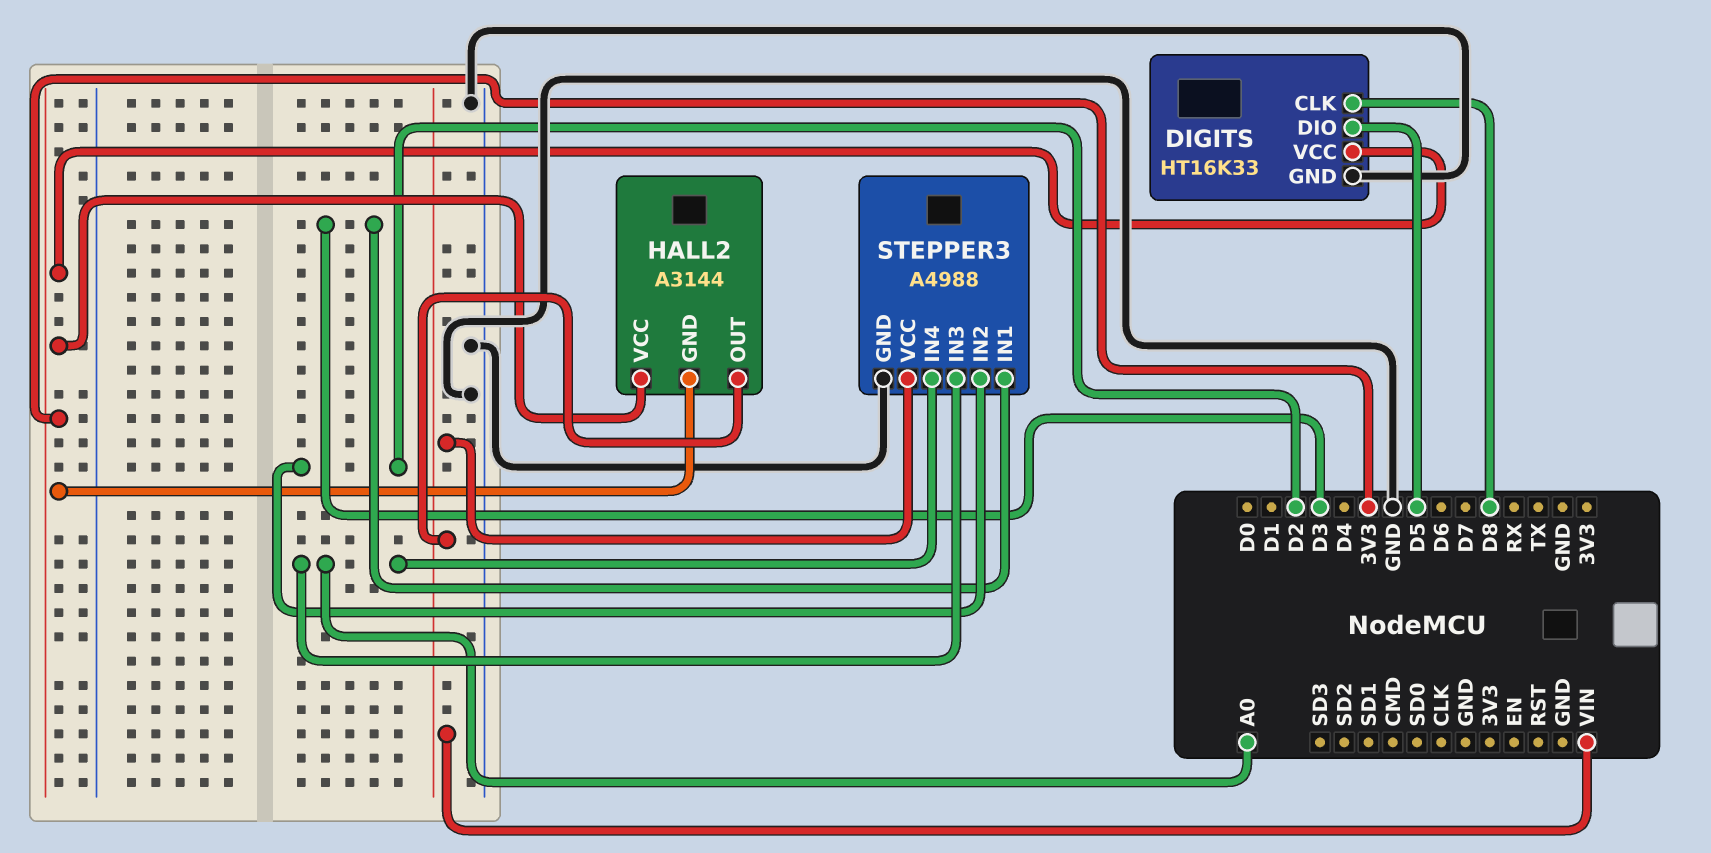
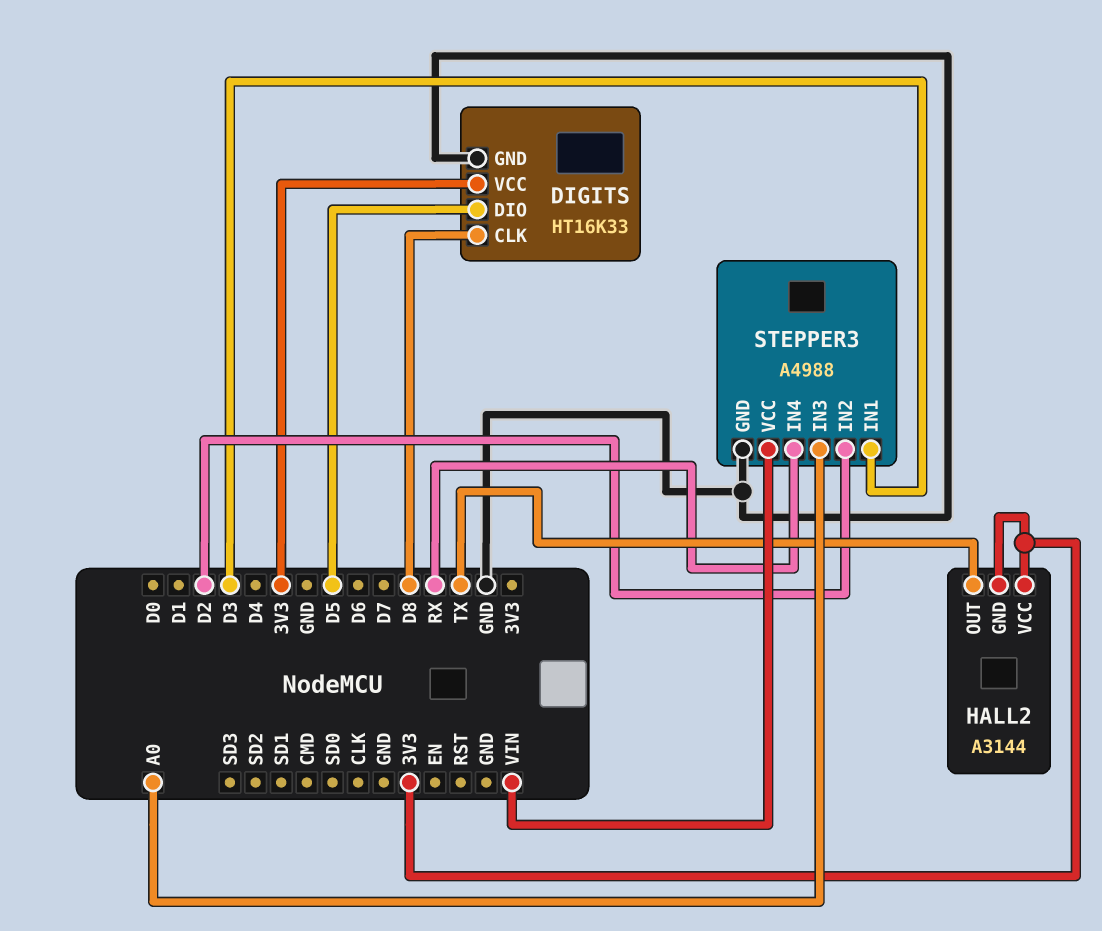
HALL2 pin OUT: VIN -> TX
STEPPER3 pin IN4: A0 -> RX

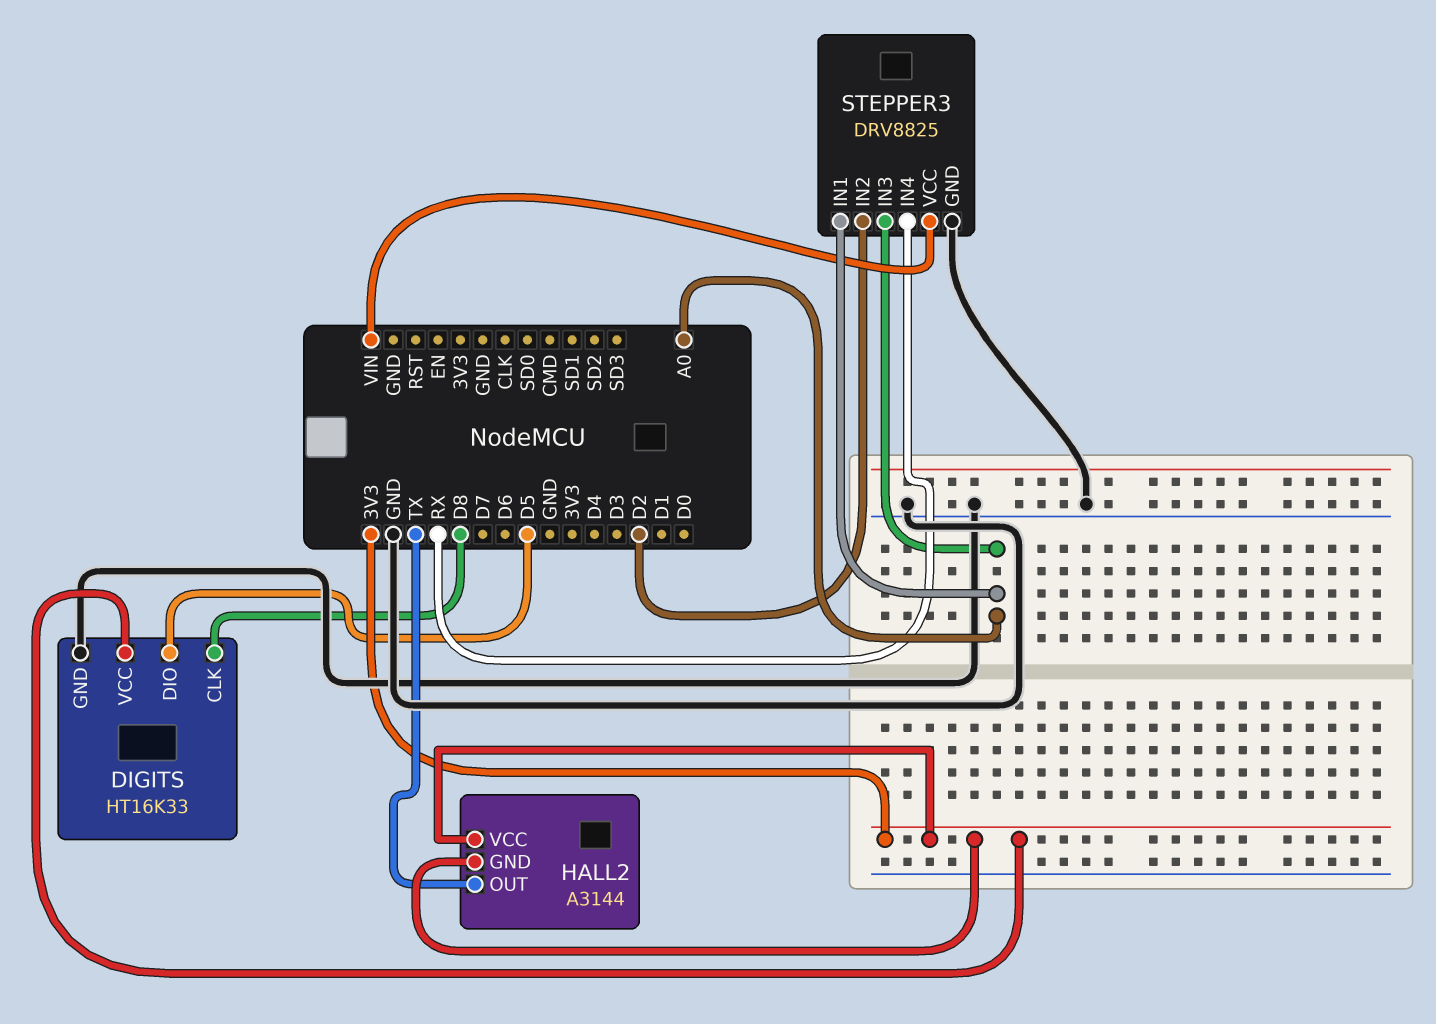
STEPPER3: A4988 -> DRV8825
STEPPER3 pin IN1: D3 -> A0

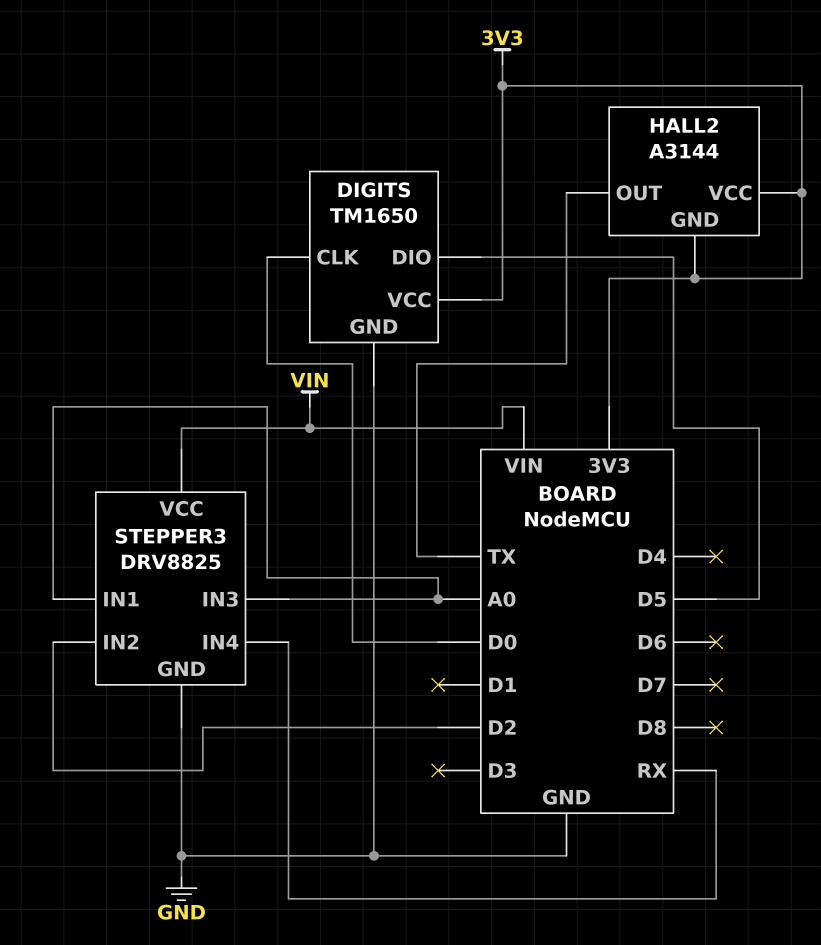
DIGITS: HT16K33 -> TM1650
DIGITS pin CLK: D8 -> D0

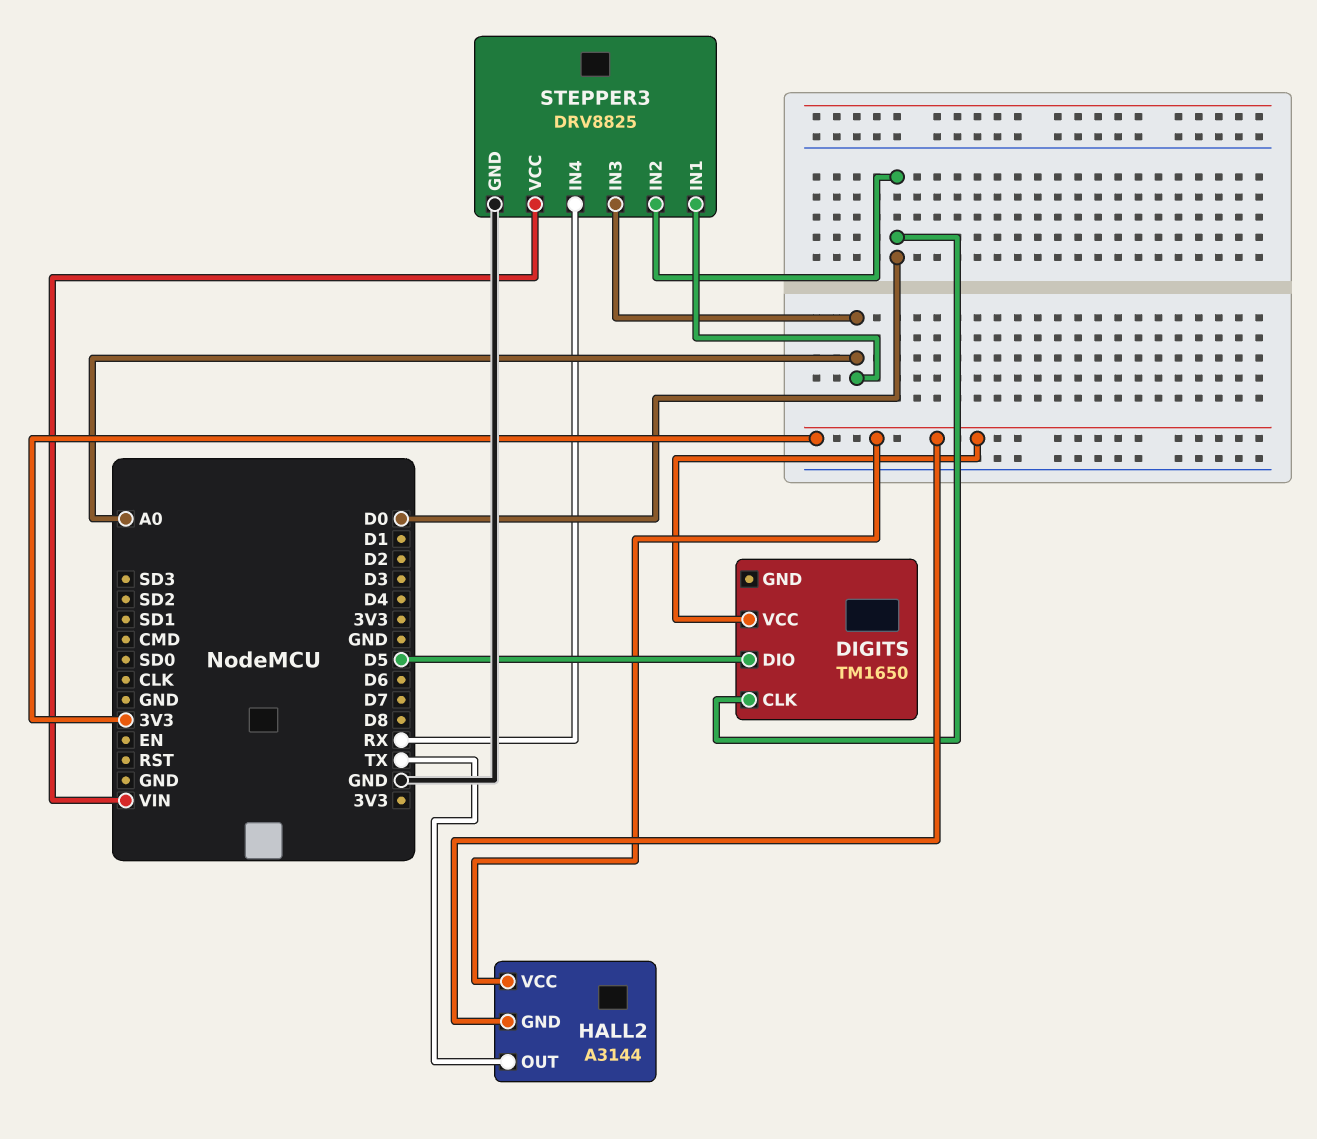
DIGITS pin GND: GND -> none
STEPPER3 pin IN2: D2 -> D0

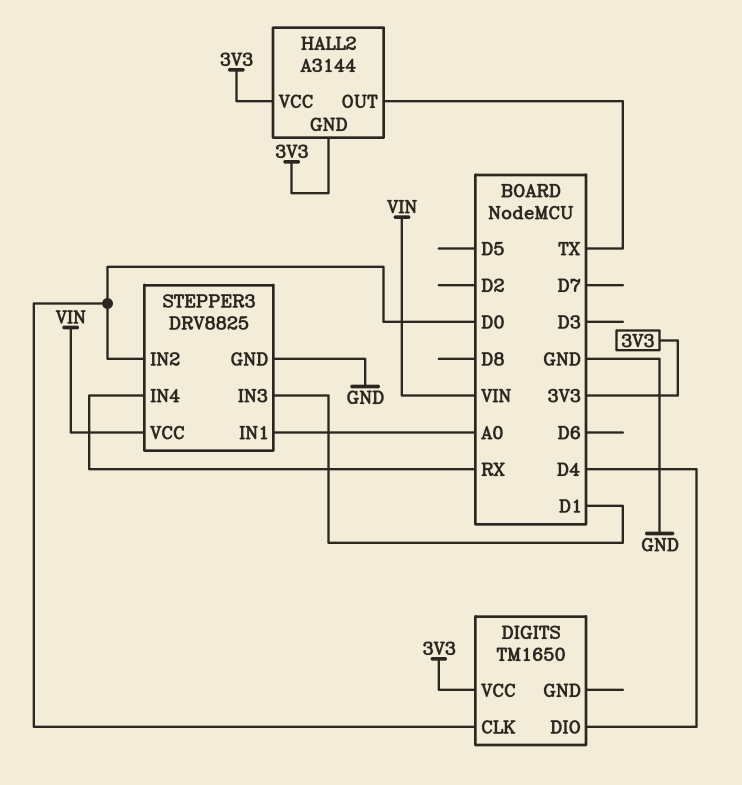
DIGITS pin DIO: D5 -> D4
STEPPER3 pin IN3: A0 -> D1

